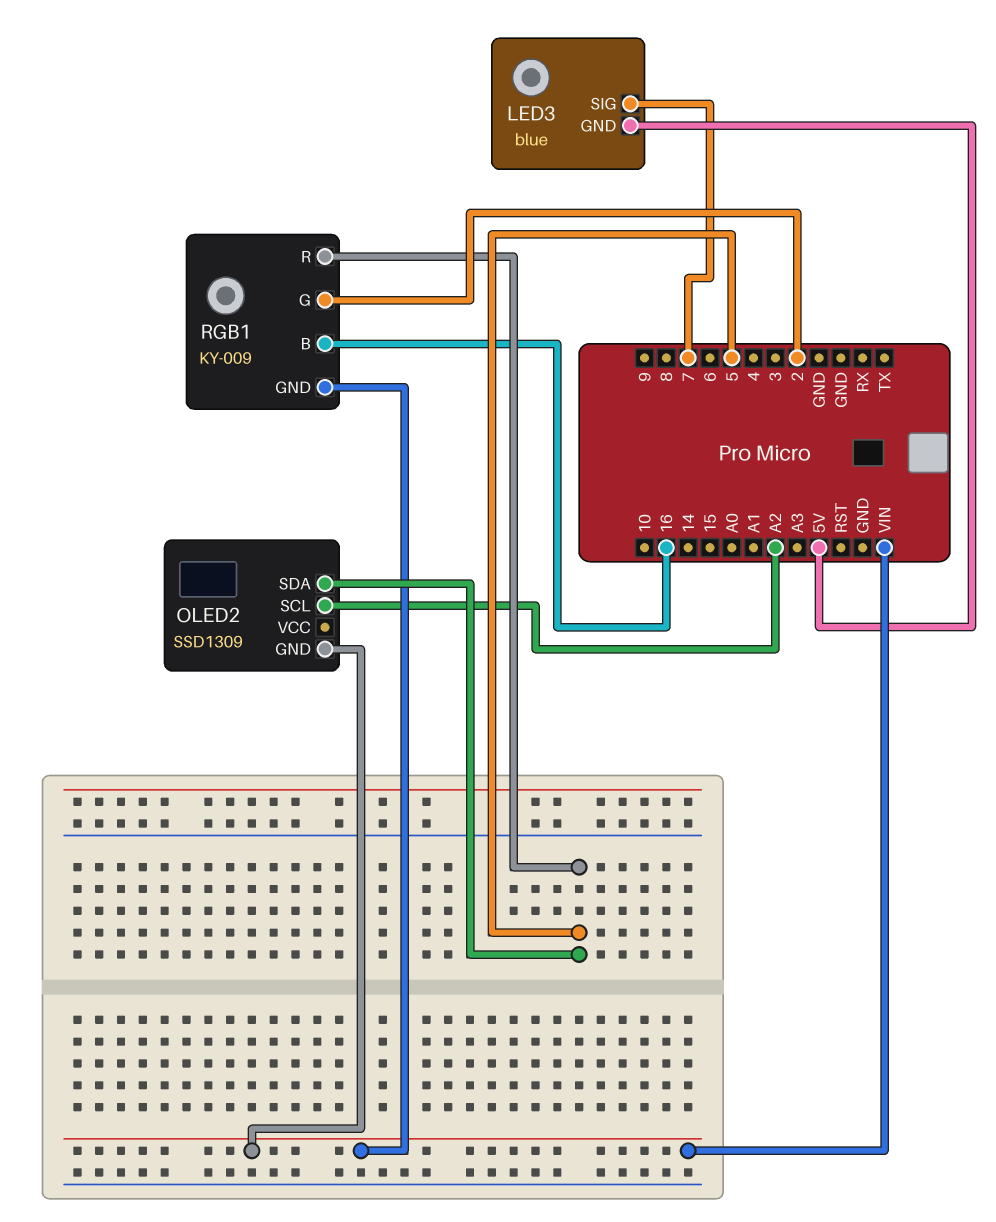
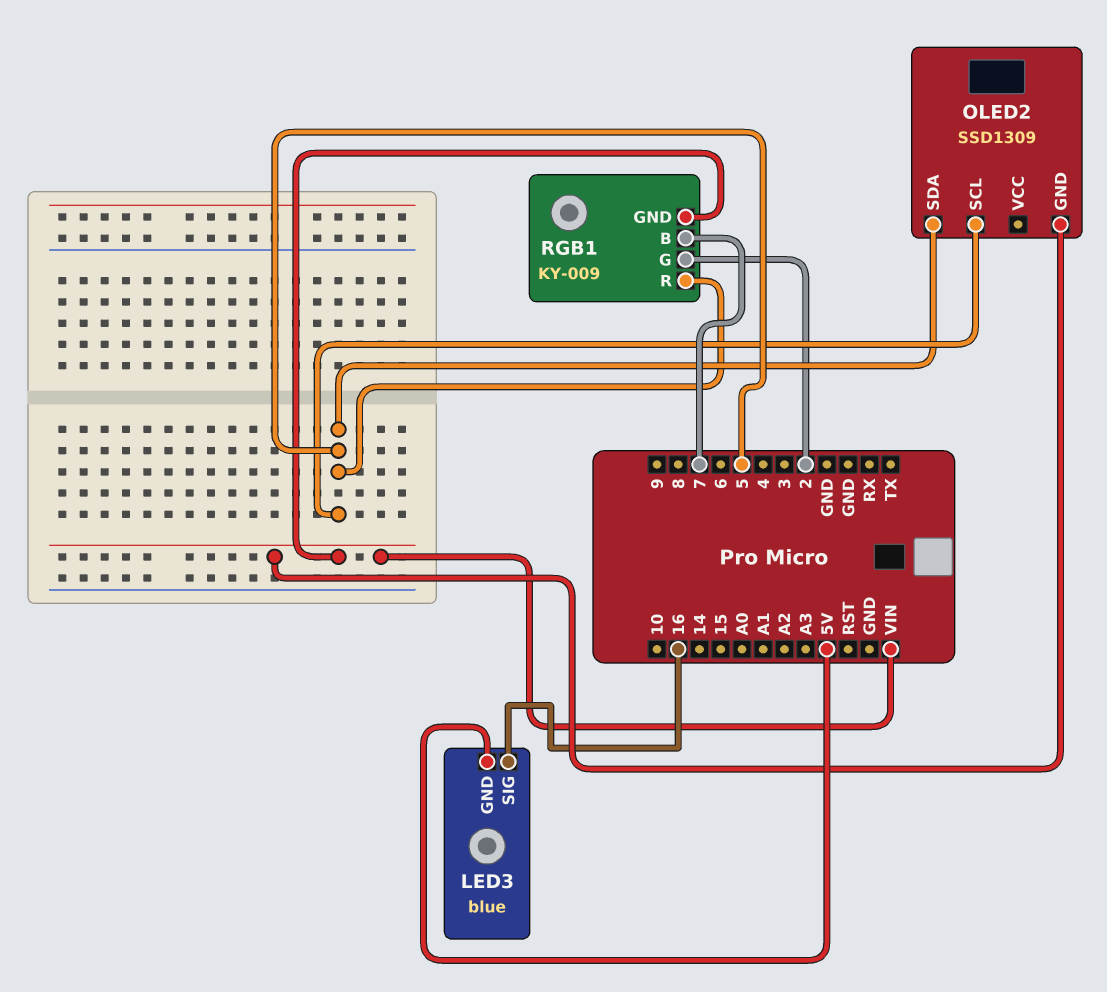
LED3 pin SIG: 7 -> 16
OLED2 pin SCL: A2 -> 5
RGB1 pin B: 16 -> 7

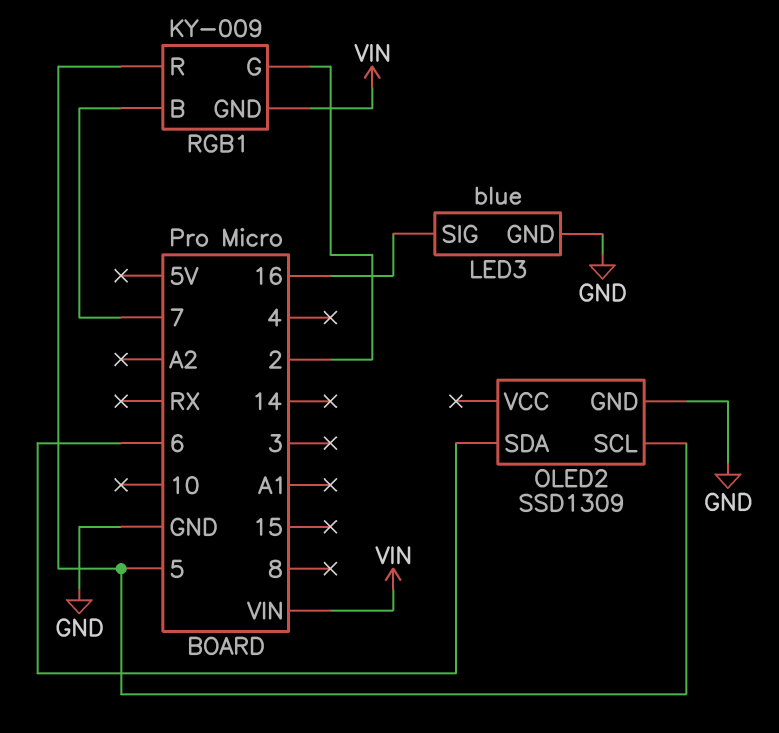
LED3 pin GND: 5V -> GND
OLED2 pin GND: VIN -> GND
OLED2 pin SDA: 5 -> 6

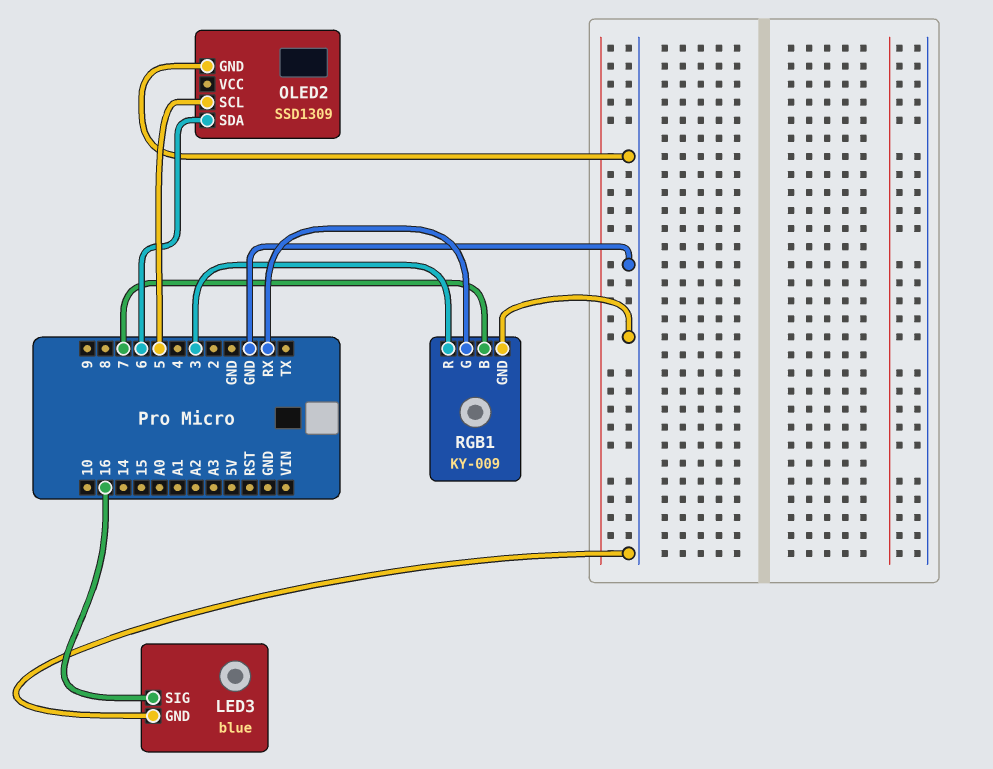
RGB1 pin G: 2 -> RX
RGB1 pin GND: VIN -> GND
RGB1 pin R: 5 -> 3

